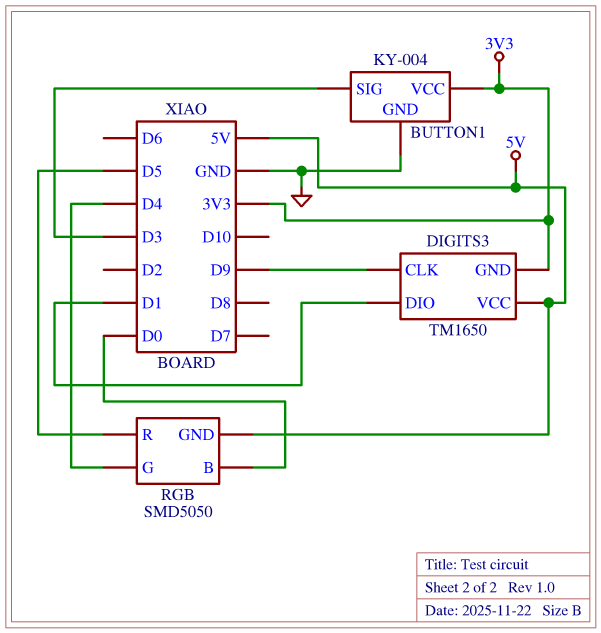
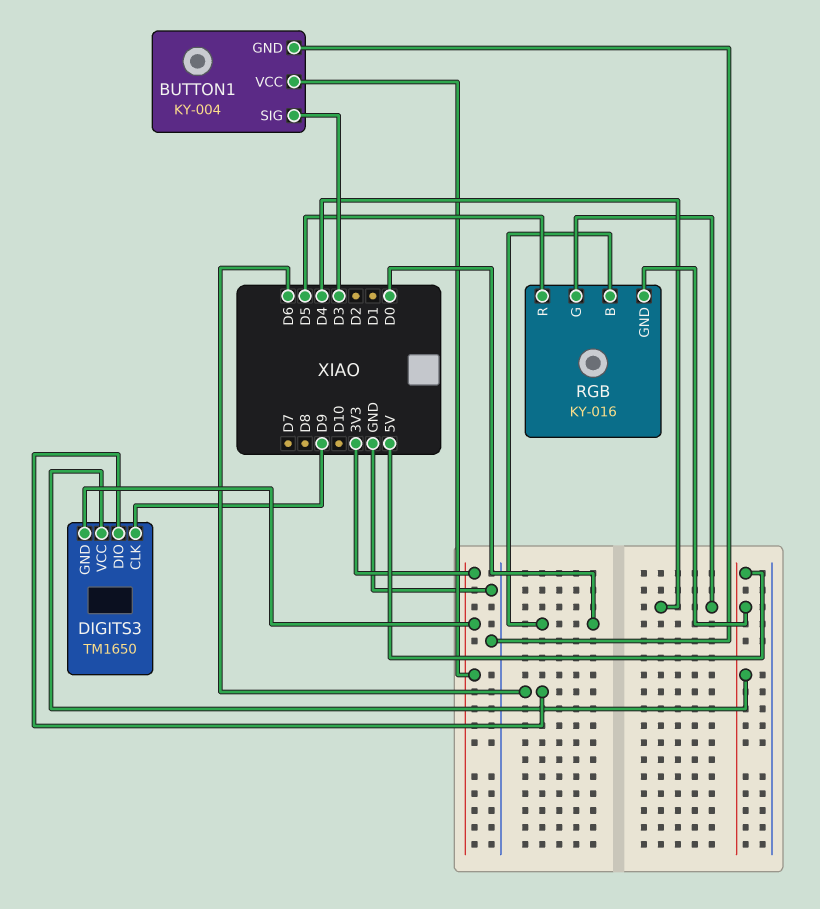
DIGITS3 pin DIO: D1 -> D6
RGB: SMD5050 -> KY-016

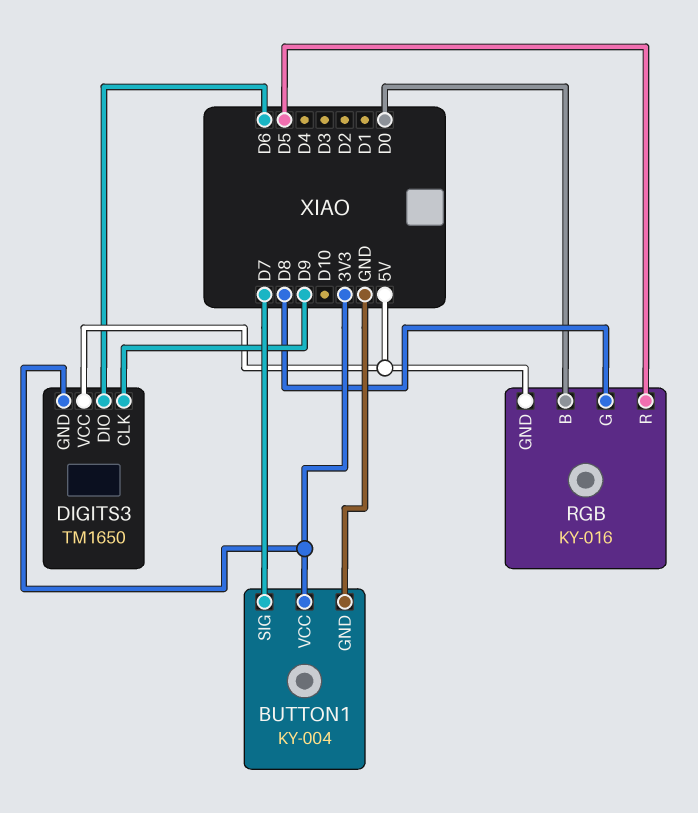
BUTTON1 pin SIG: D3 -> D7
RGB pin G: D4 -> D8

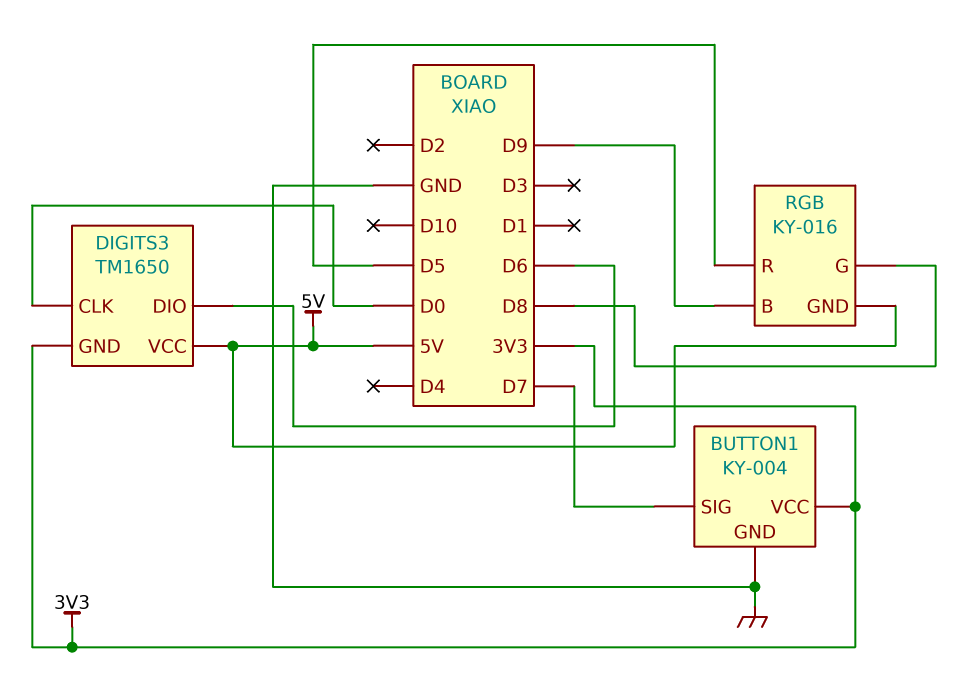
DIGITS3 pin CLK: D9 -> D0
RGB pin B: D0 -> D9

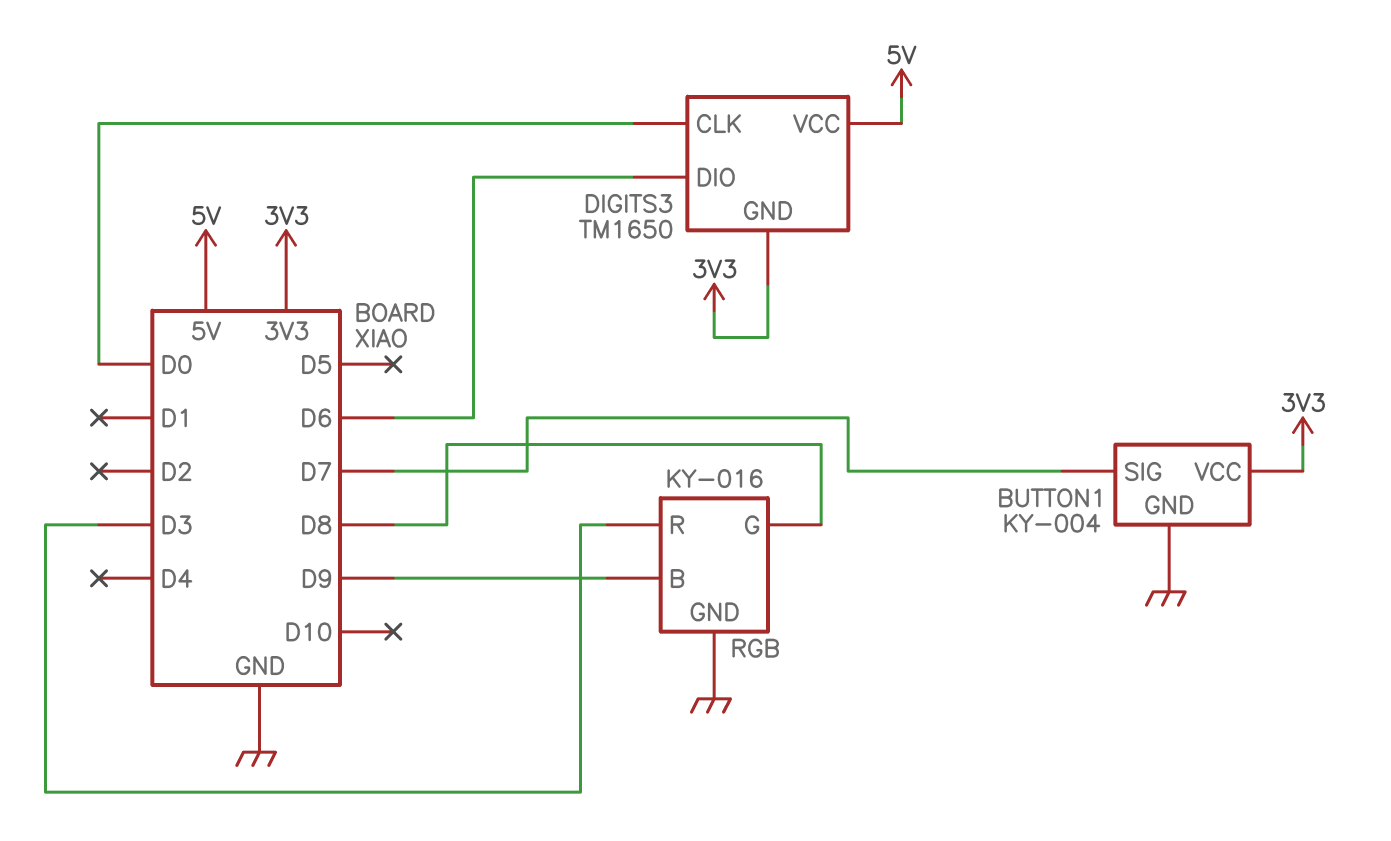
RGB pin GND: 5V -> GND
RGB pin R: D5 -> D3

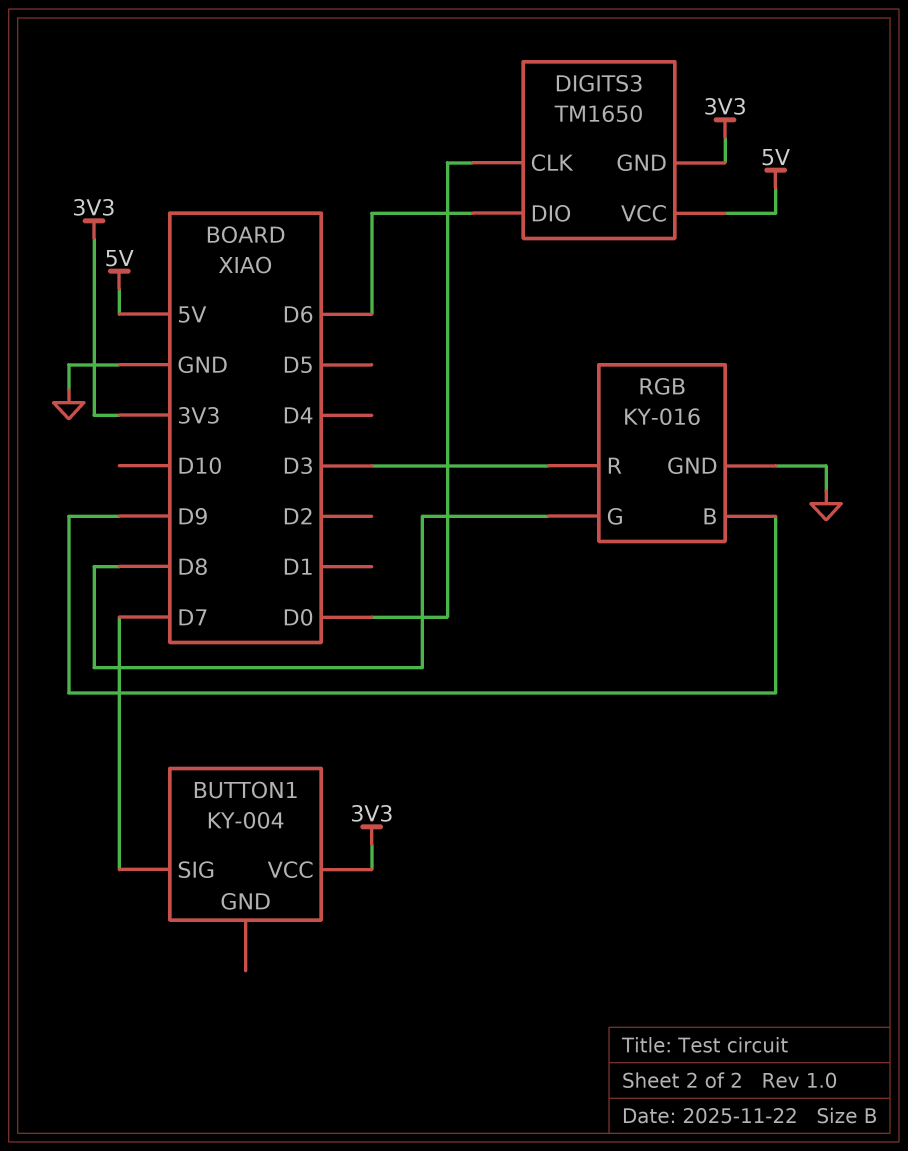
BUTTON1 pin GND: GND -> none

